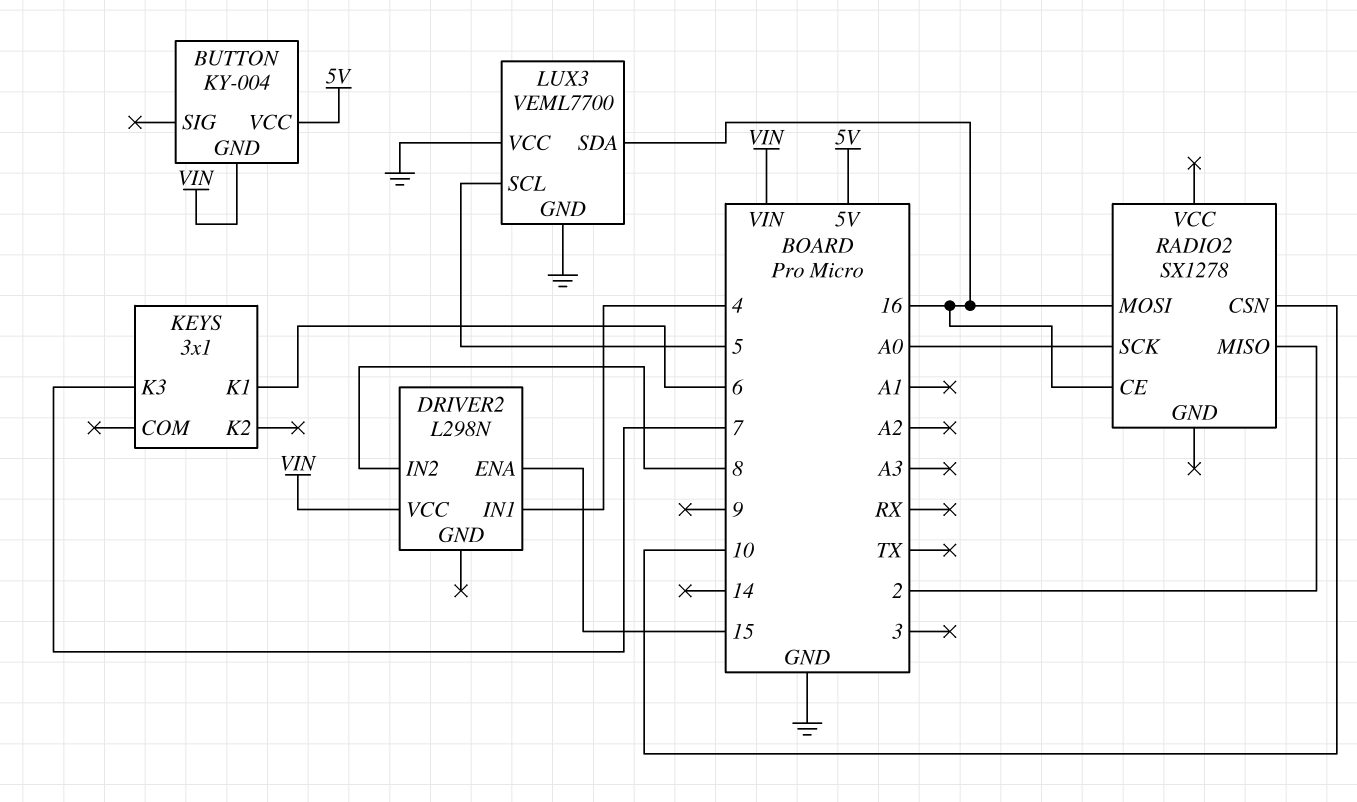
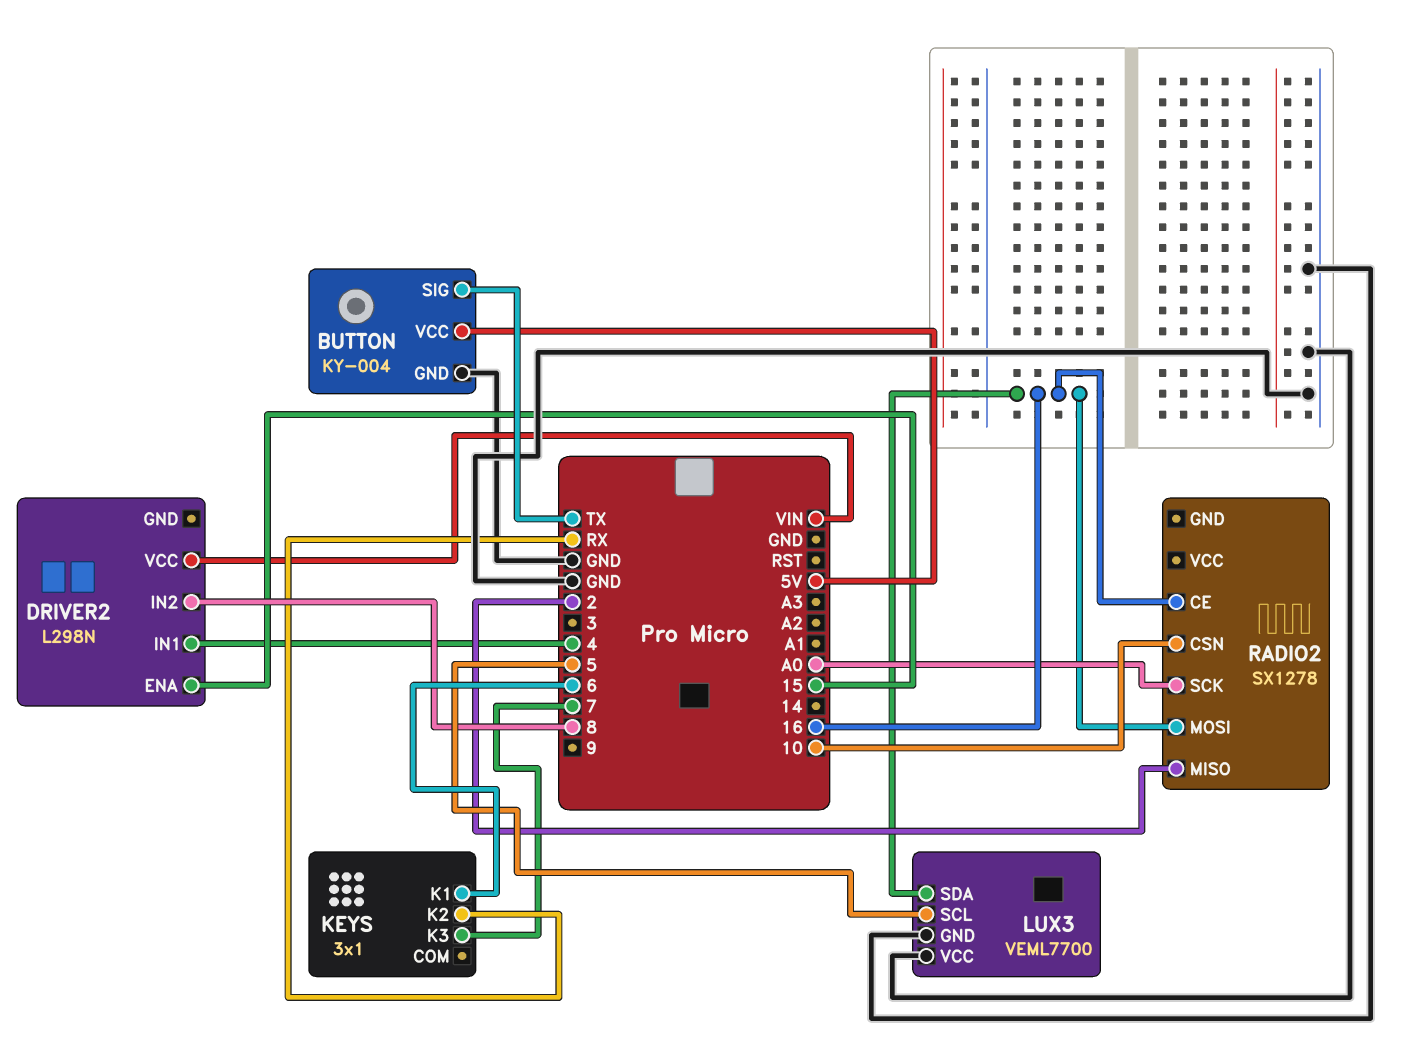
BUTTON pin GND: VIN -> GND
BUTTON pin SIG: none -> TX
KEYS pin K2: none -> RX

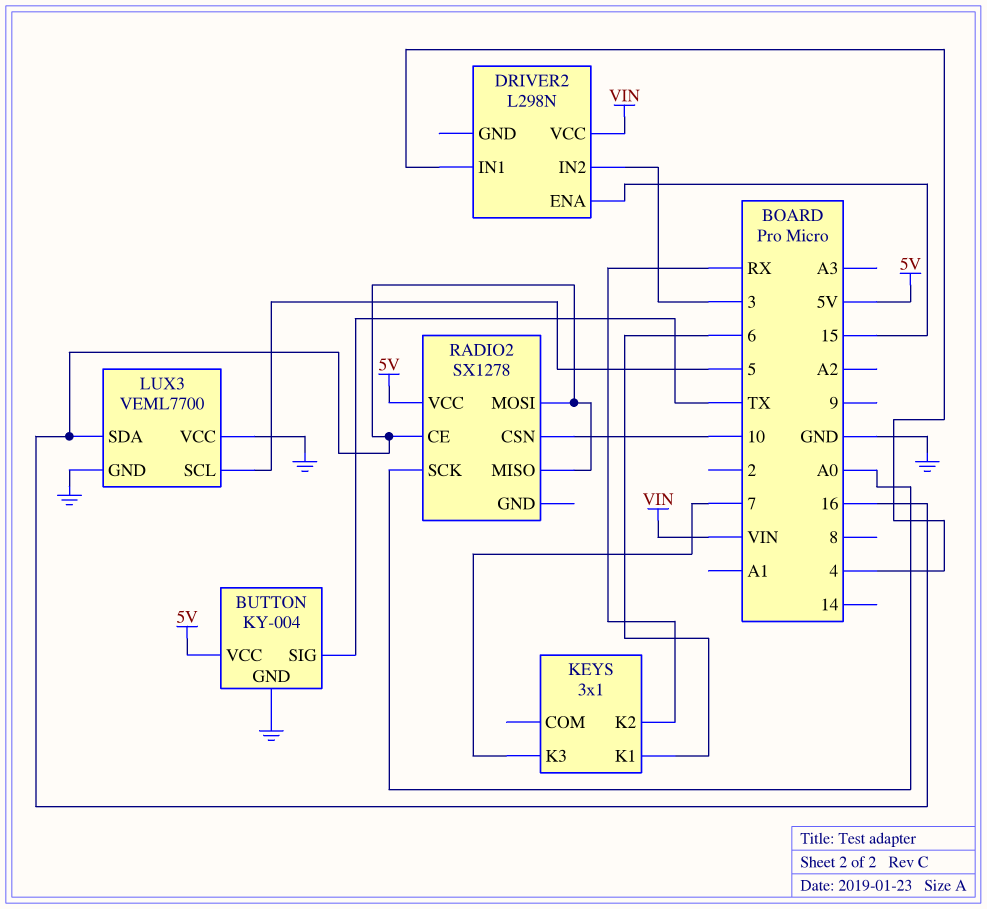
DRIVER2 pin IN2: 8 -> 3
RADIO2 pin MISO: 2 -> 16
RADIO2 pin VCC: none -> 5V

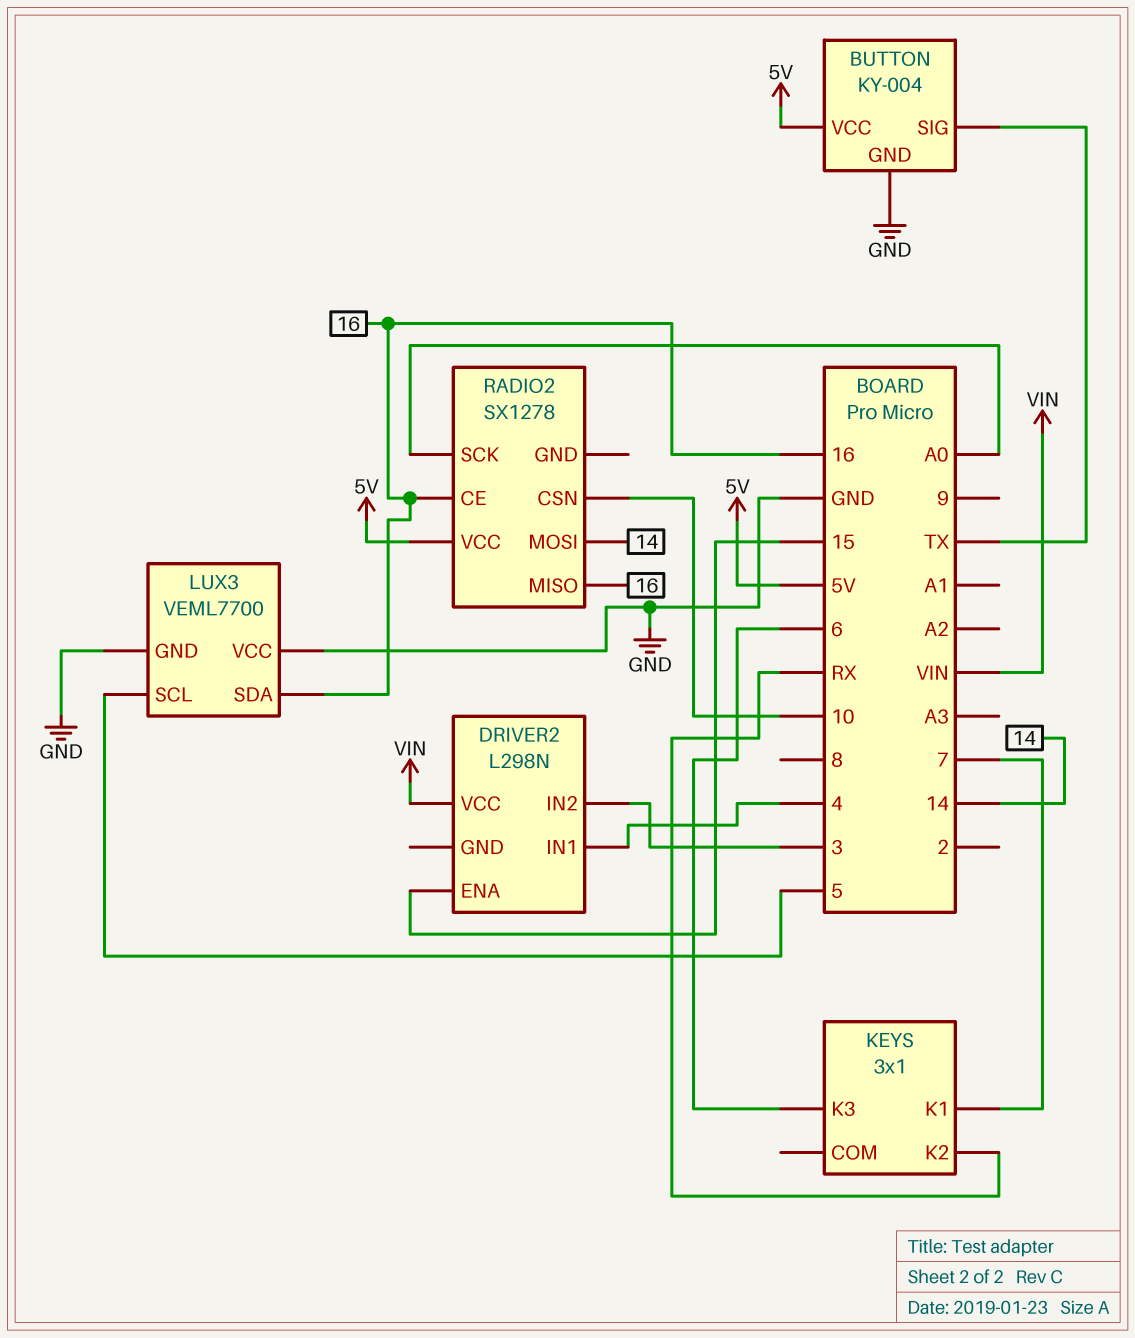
KEYS pin K1: 6 -> 7
KEYS pin K3: 7 -> 6
RADIO2 pin MOSI: 16 -> 14

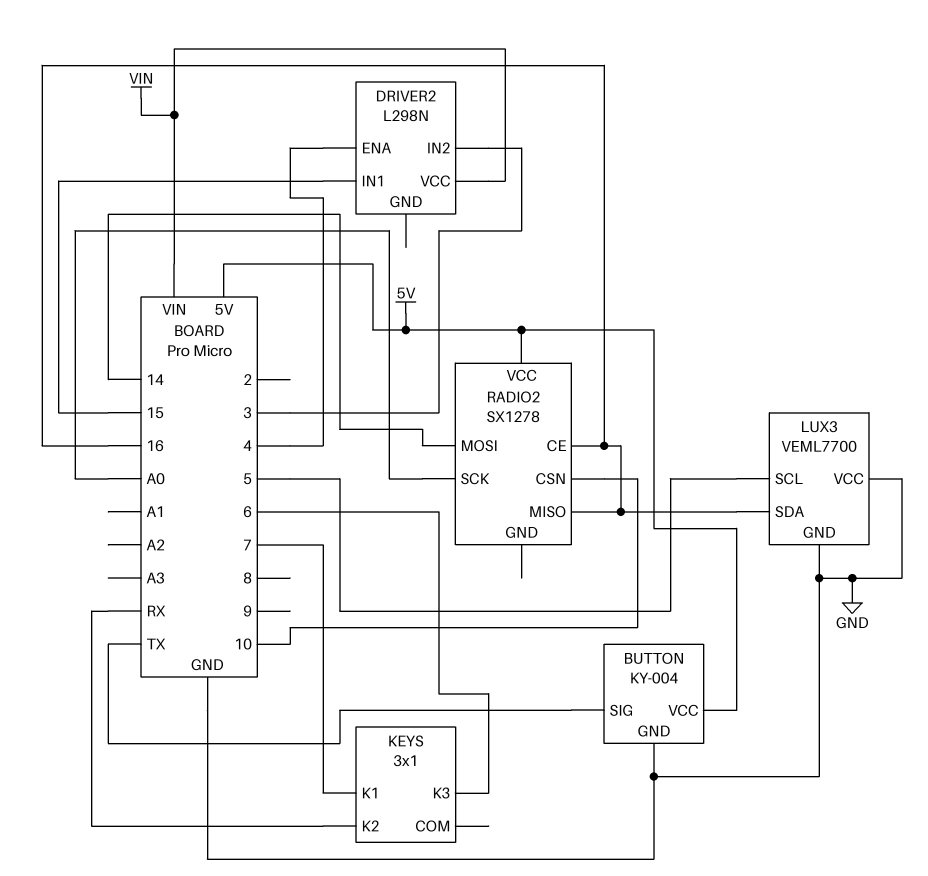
DRIVER2 pin ENA: 15 -> 4
DRIVER2 pin IN1: 4 -> 15

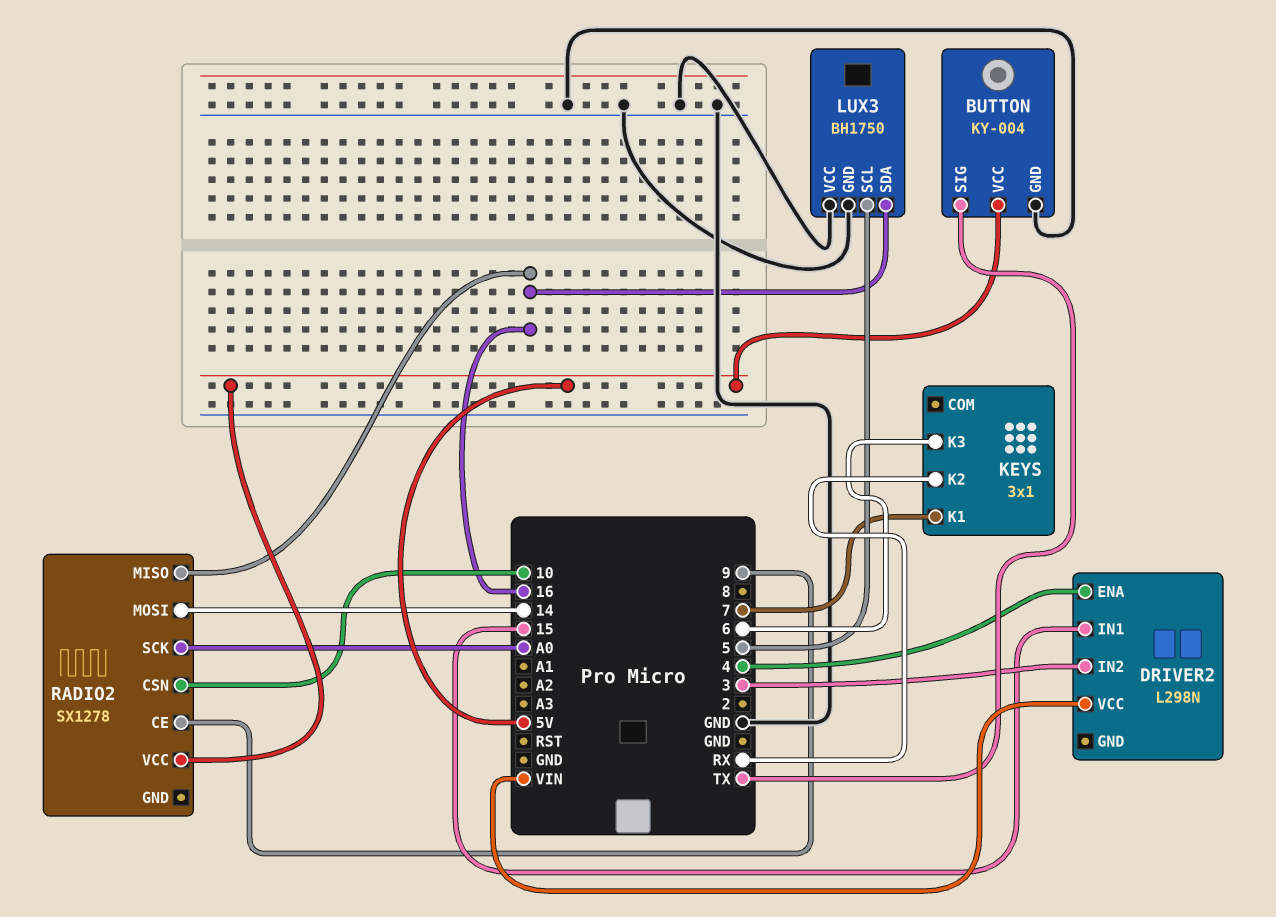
LUX3: VEML7700 -> BH1750
RADIO2 pin CE: 16 -> 9

